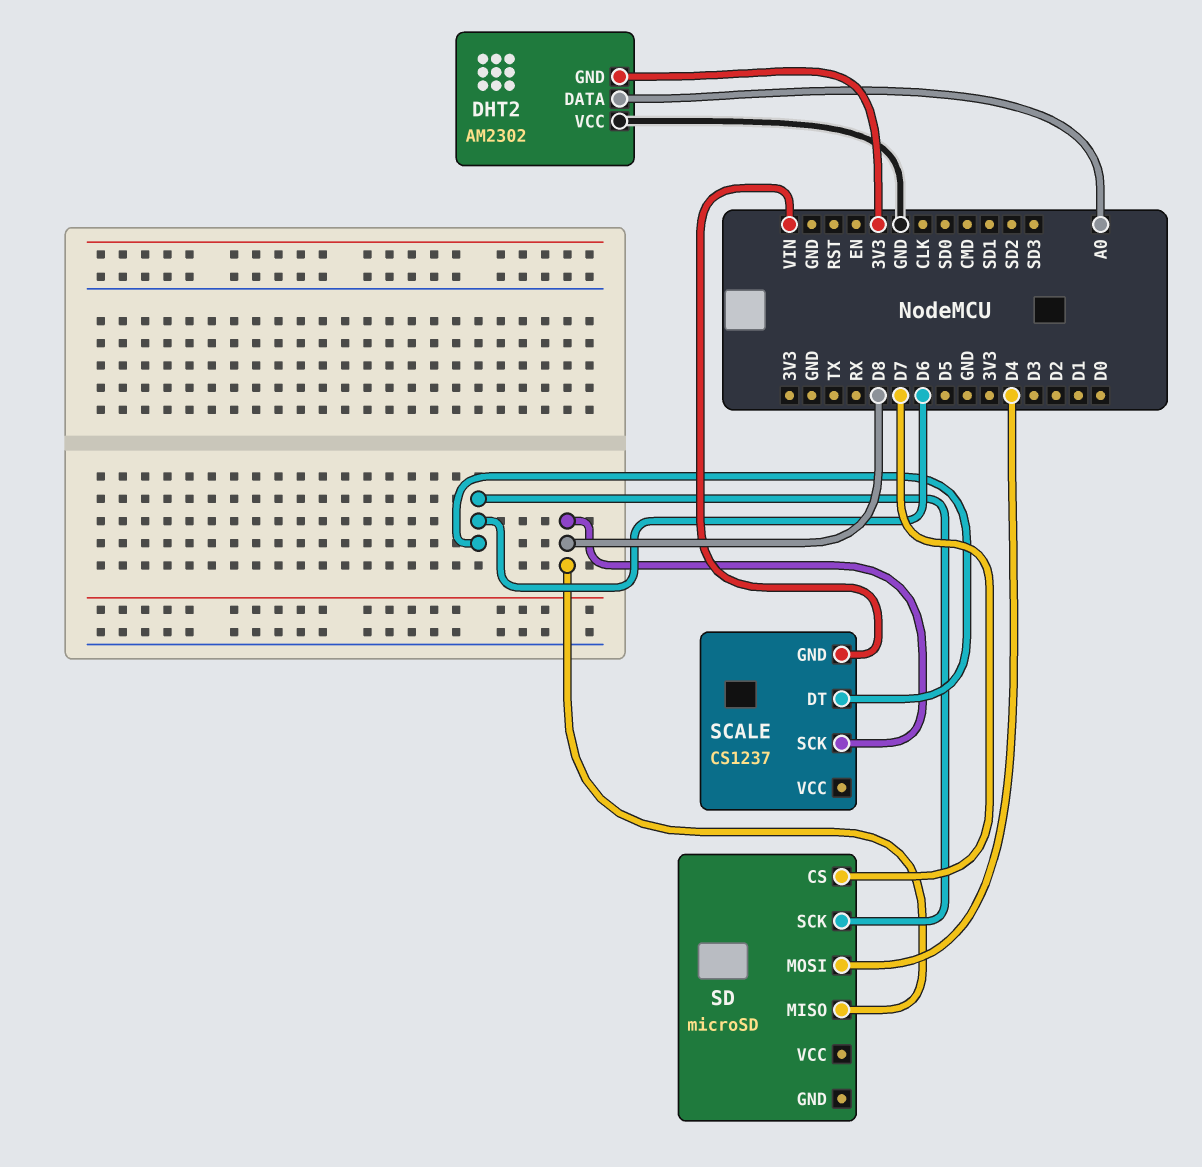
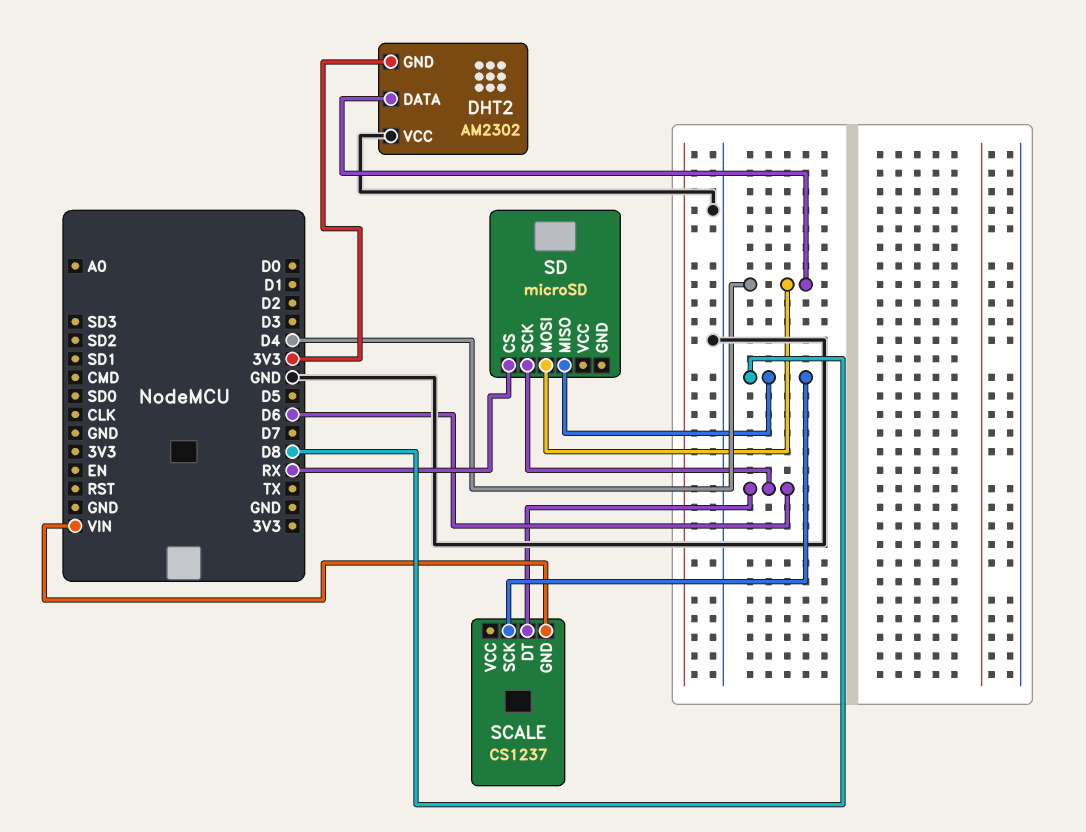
DHT2 pin DATA: A0 -> D4
SD pin CS: D7 -> RX

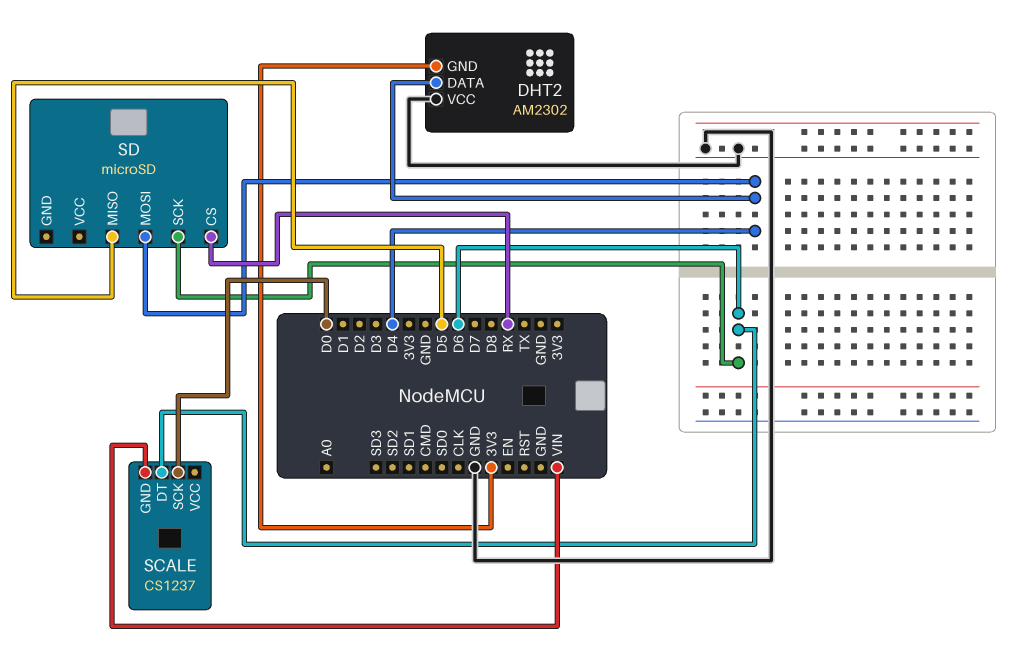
SCALE pin SCK: D8 -> D0
SD pin MISO: D8 -> D5

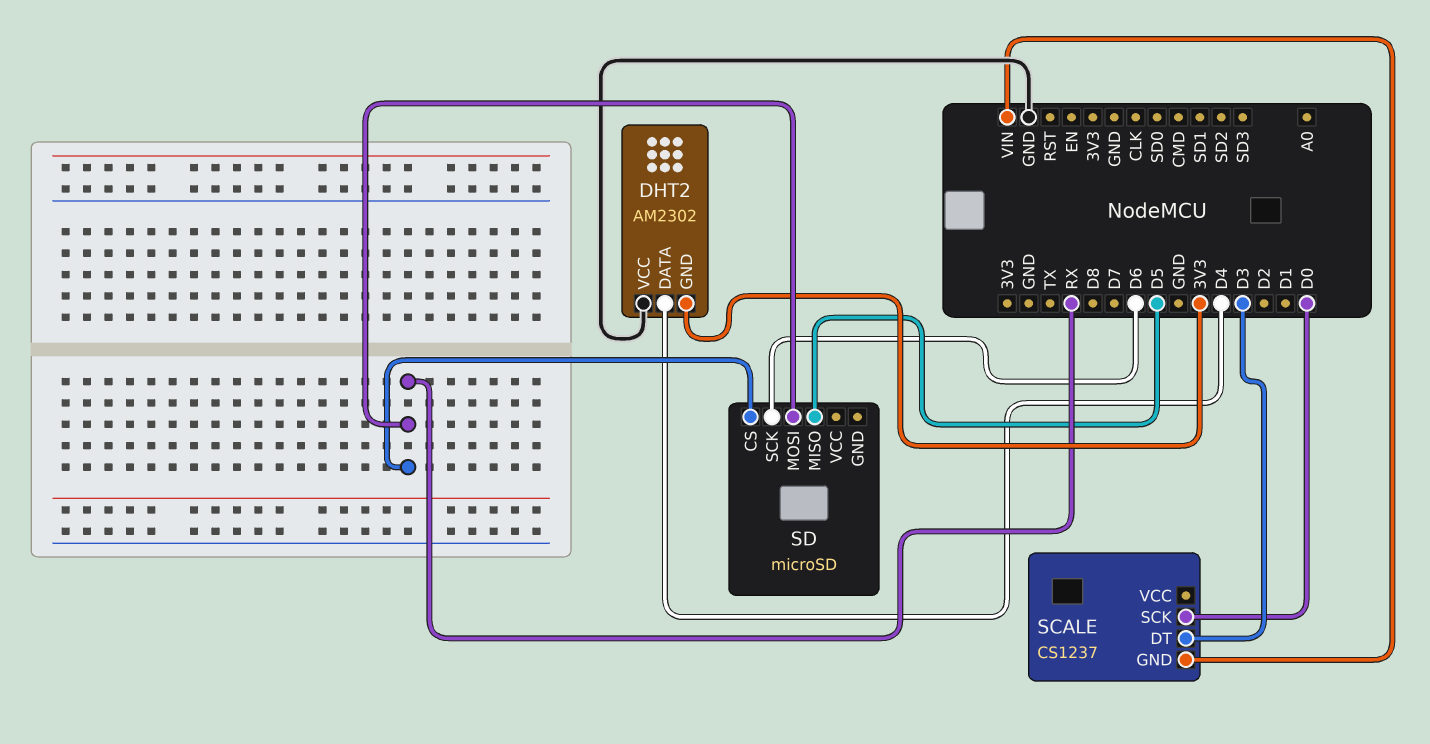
SCALE pin DT: D6 -> D3
SD pin MOSI: D4 -> RX

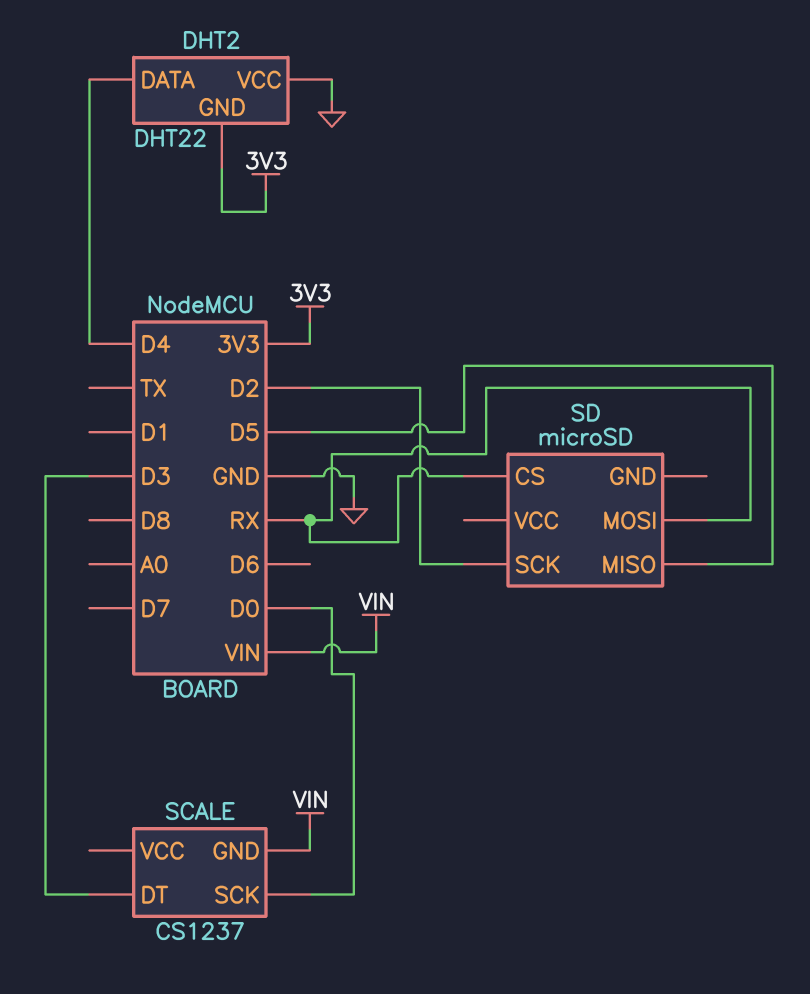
DHT2: AM2302 -> DHT22
SD pin SCK: D6 -> D2

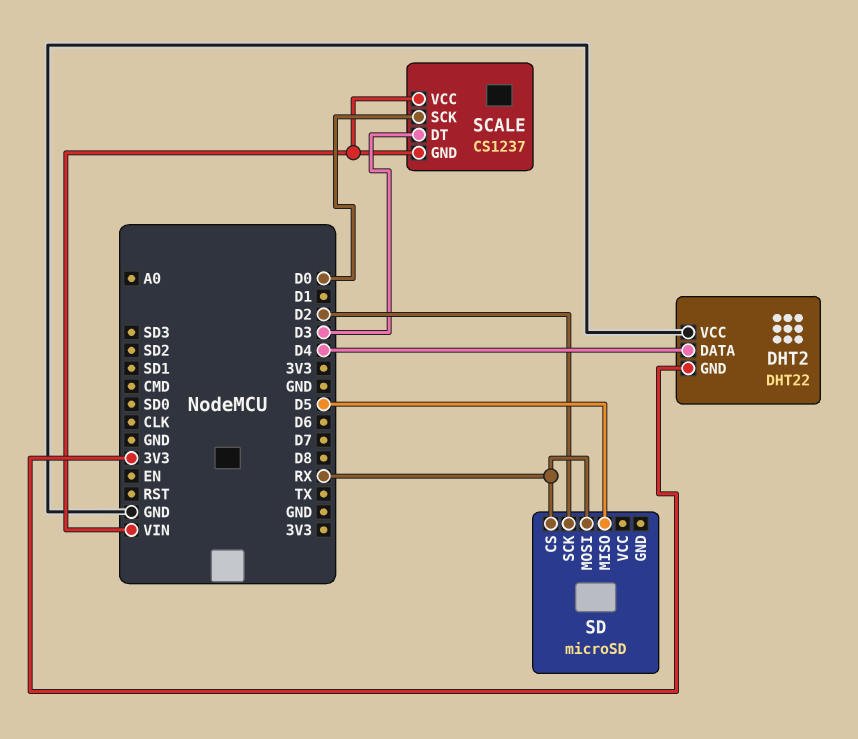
SCALE pin VCC: none -> VIN

